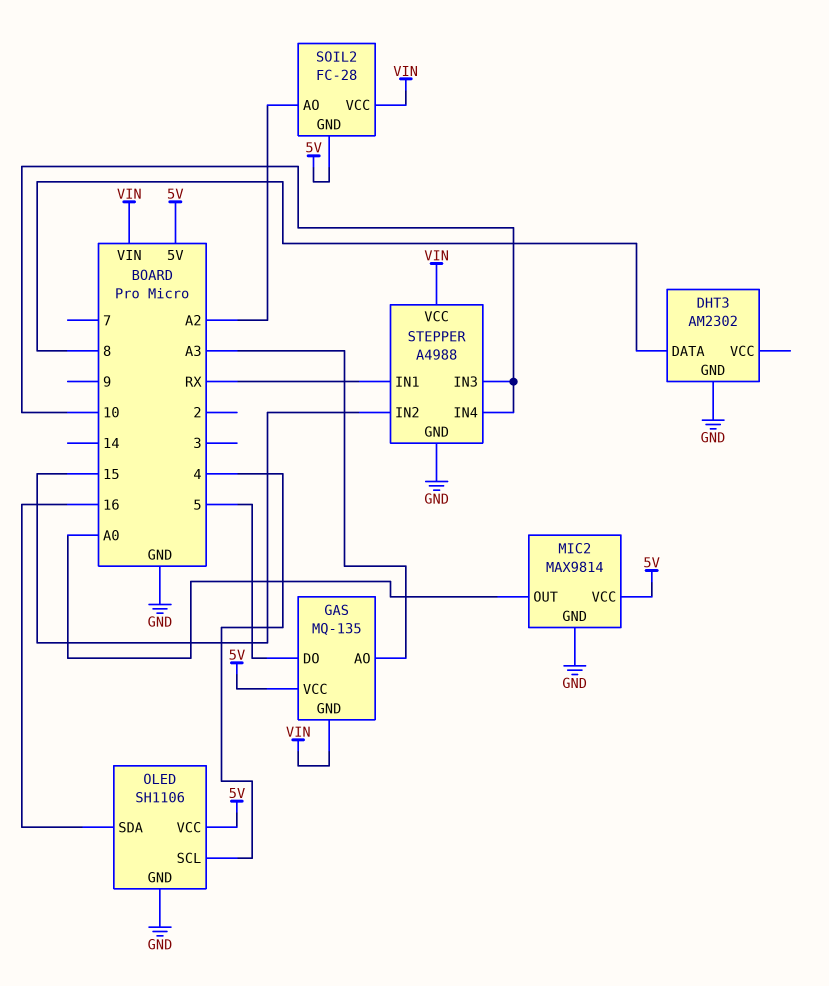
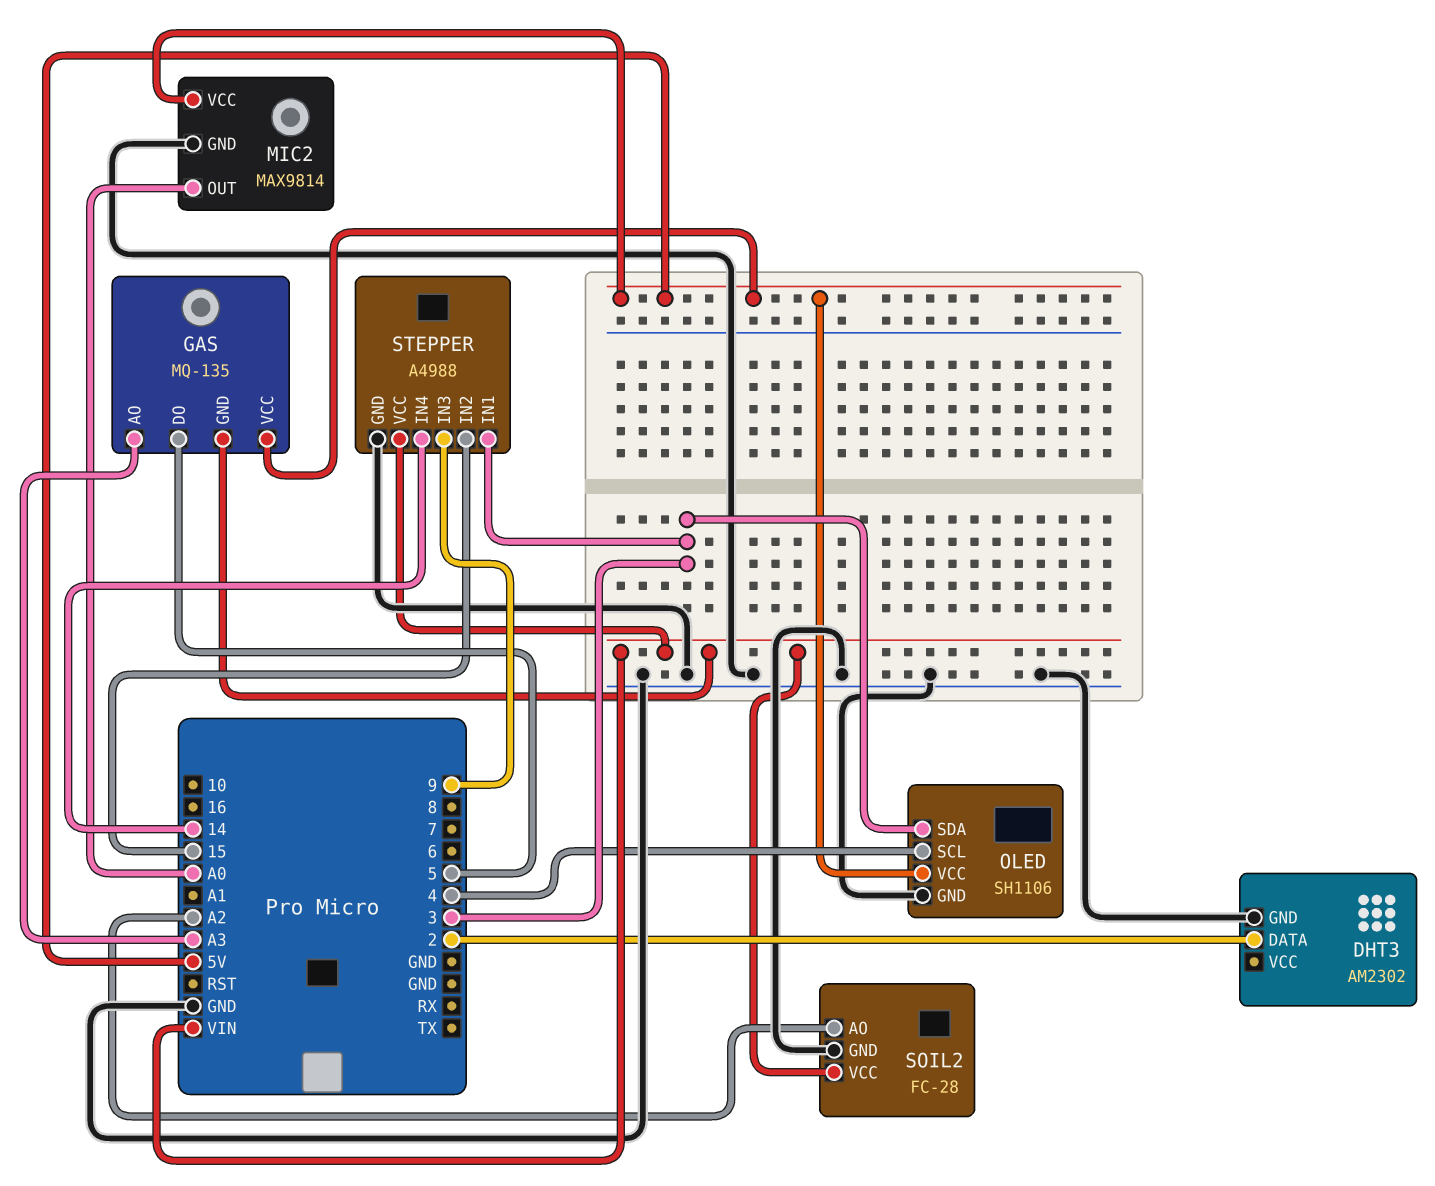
DHT3 pin DATA: 8 -> 2
OLED pin SDA: 16 -> 3
SOIL2 pin GND: 5V -> GND
STEPPER pin IN1: RX -> 3
STEPPER pin IN3: 10 -> 9
STEPPER pin IN4: 10 -> 14

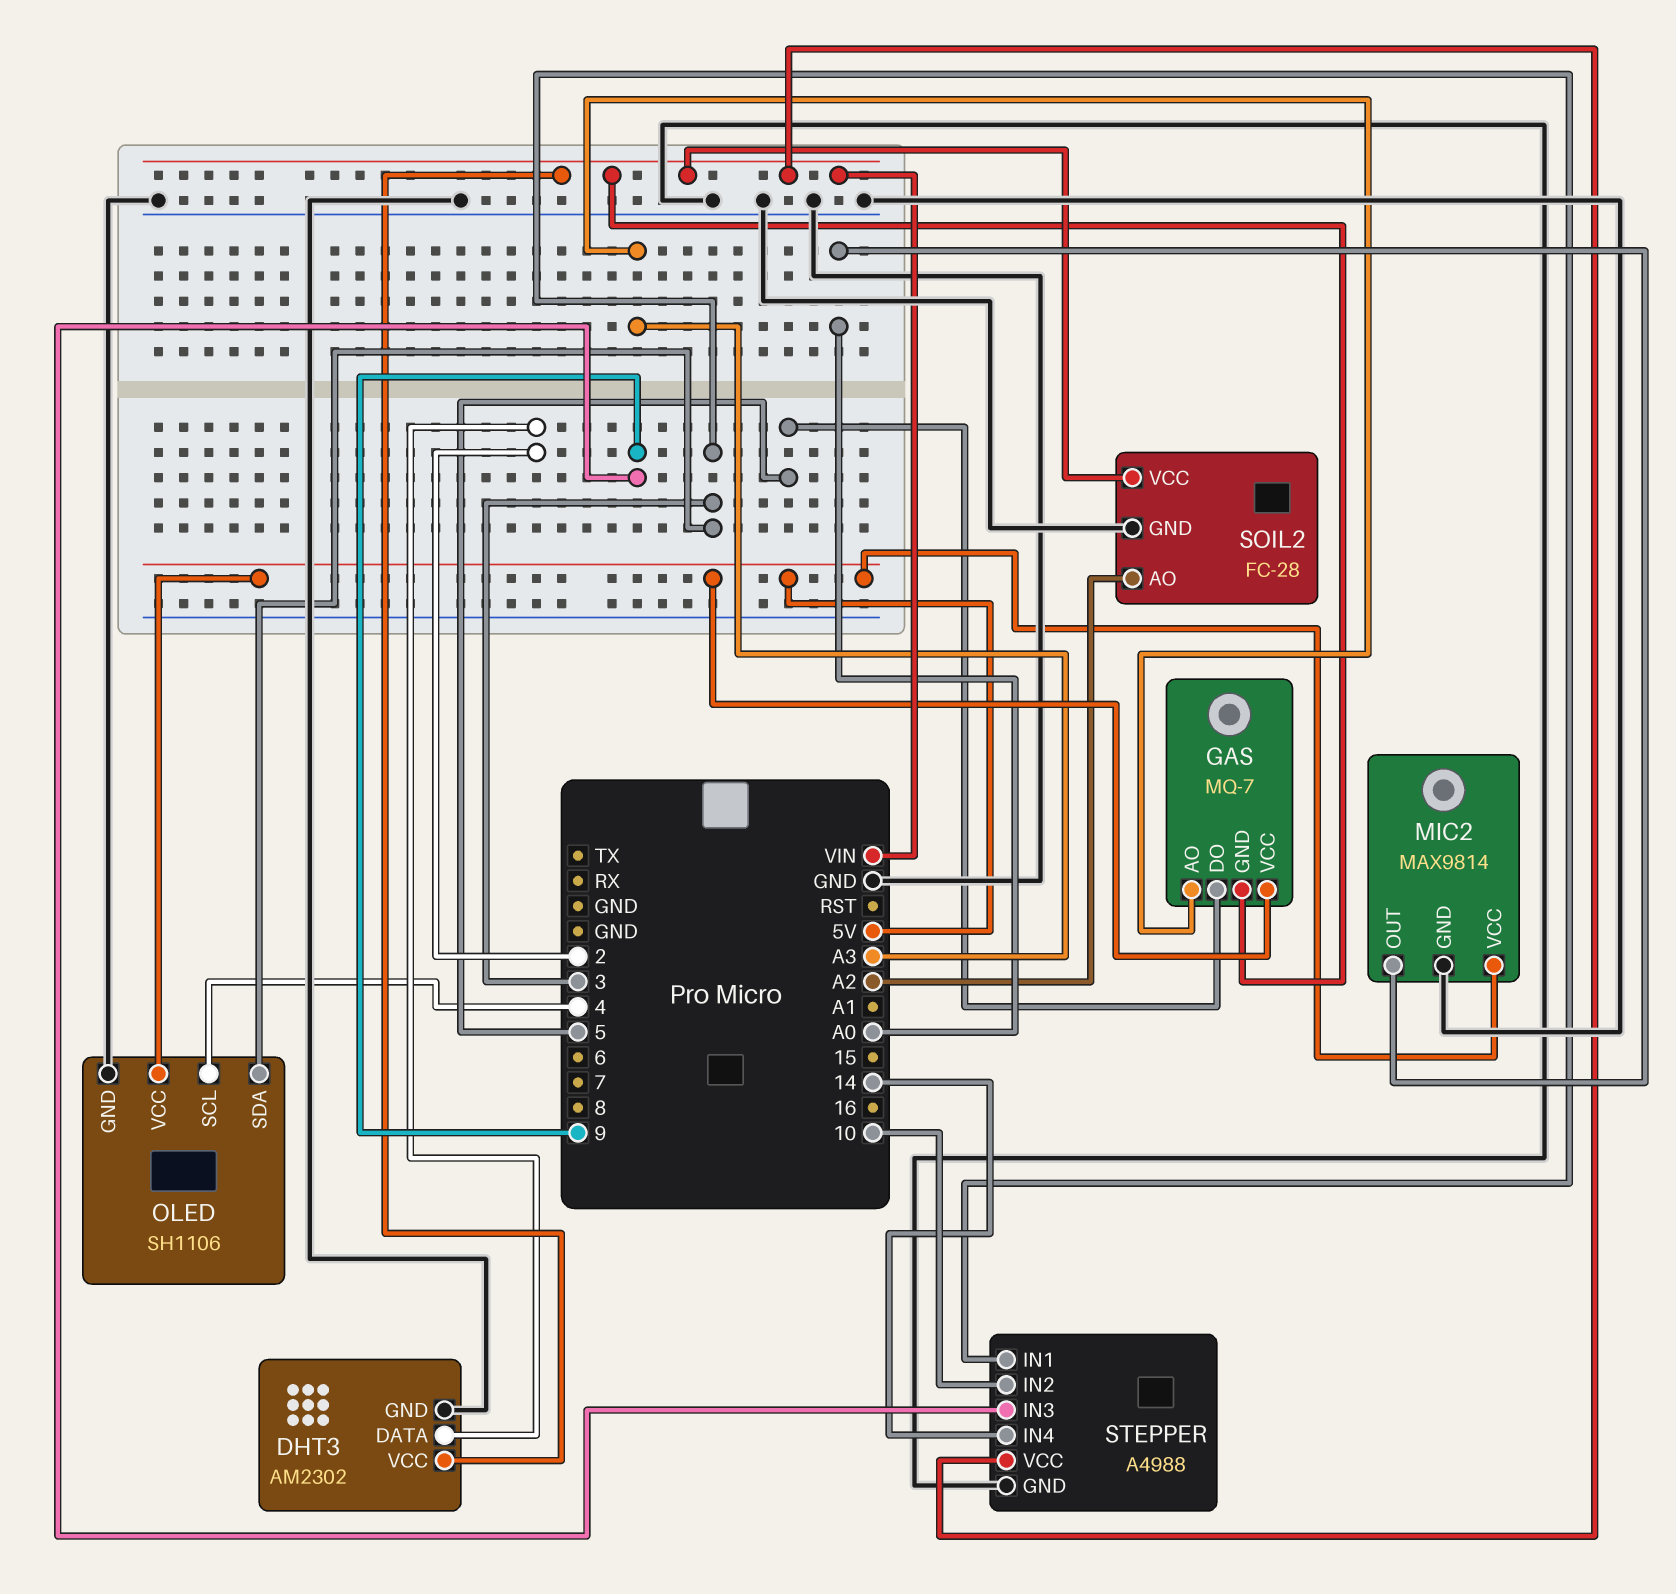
DHT3 pin VCC: none -> VIN
GAS: MQ-135 -> MQ-7
STEPPER pin IN2: 15 -> 10

